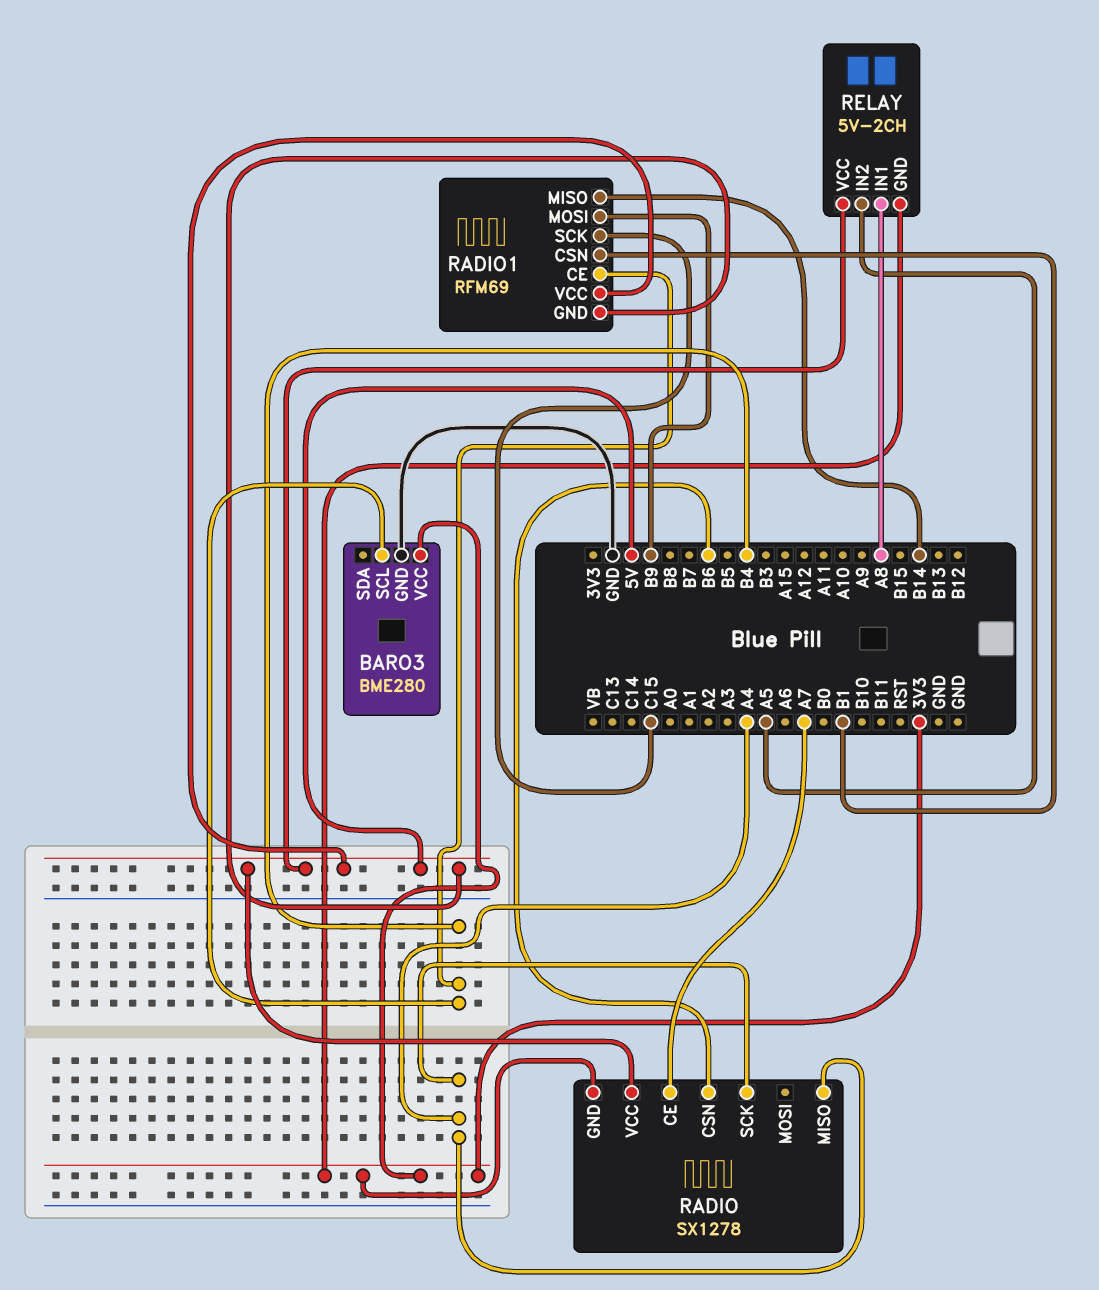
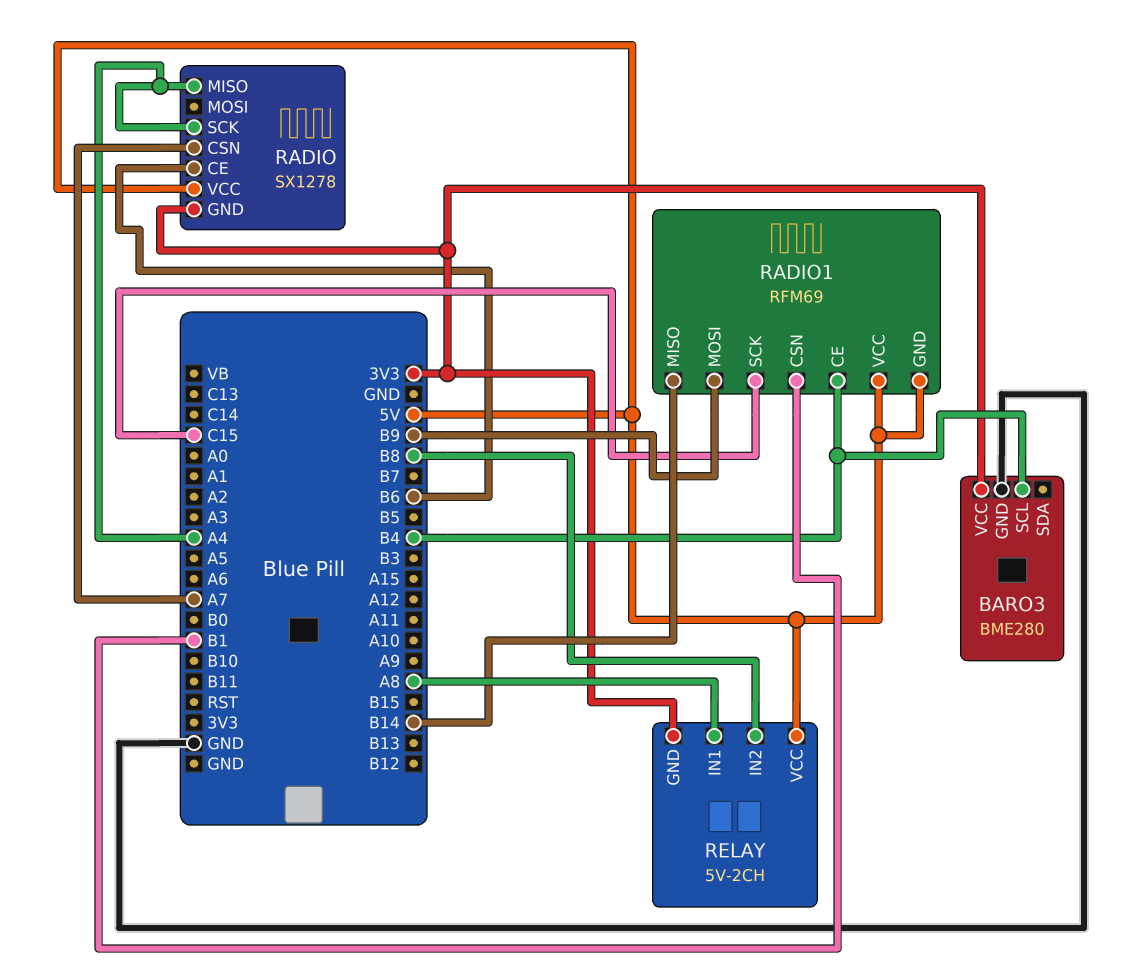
RADIO pin CE: A7 -> B6
RADIO pin CSN: B6 -> A7
RELAY pin IN2: A5 -> B8

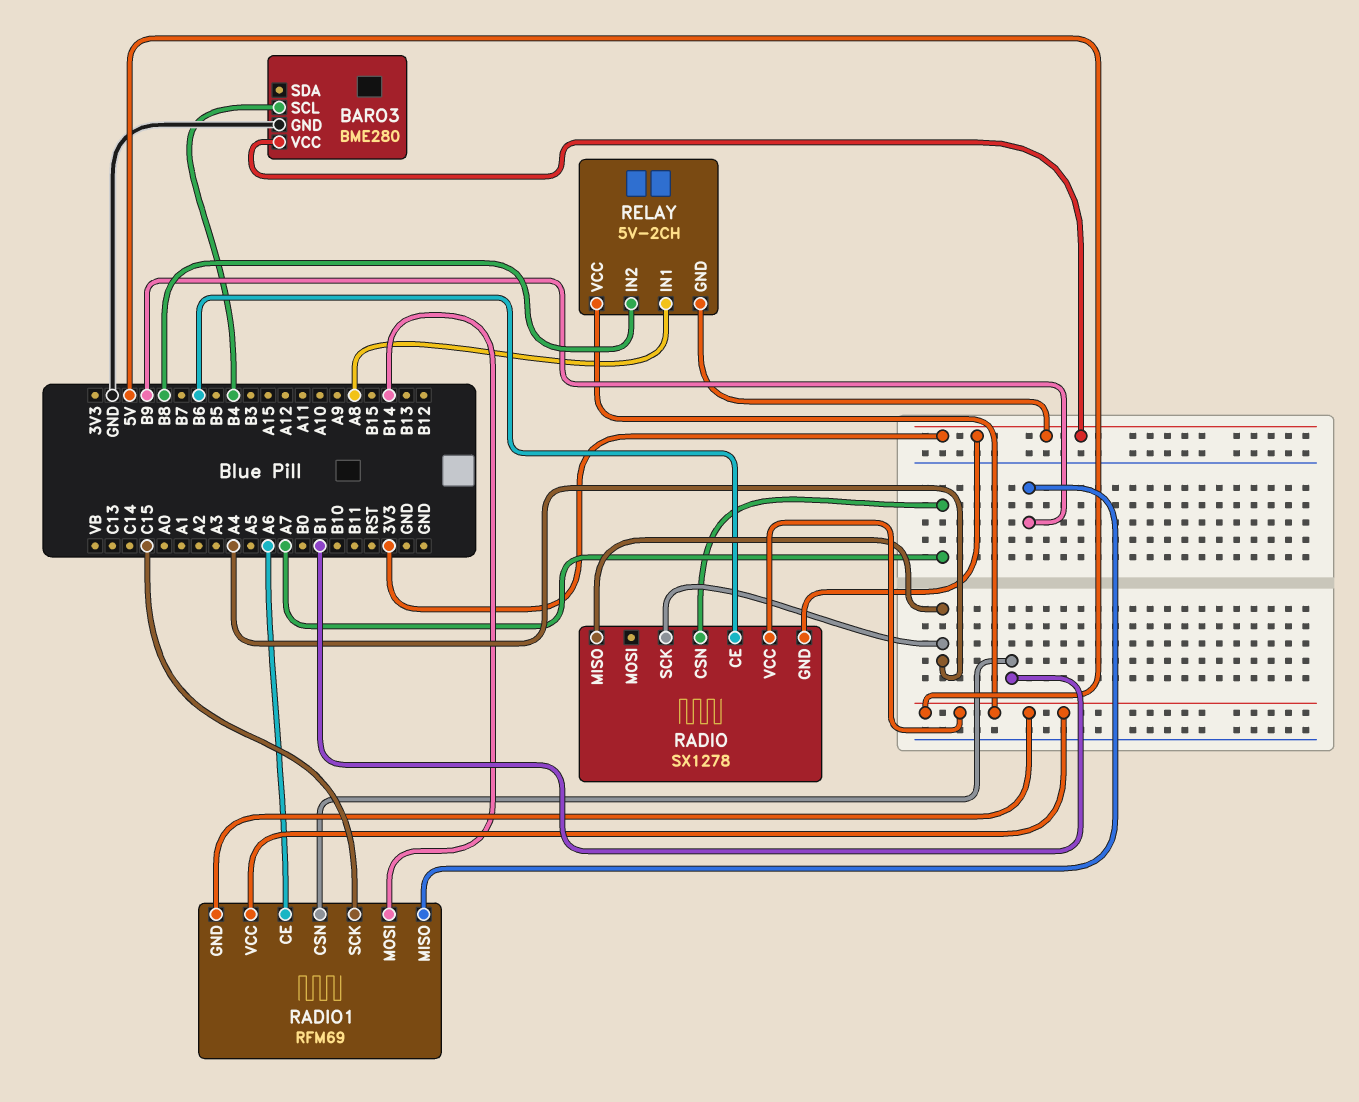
RADIO1 pin CE: B4 -> A6
RADIO1 pin MISO: B14 -> B9
RADIO1 pin MOSI: B9 -> B14

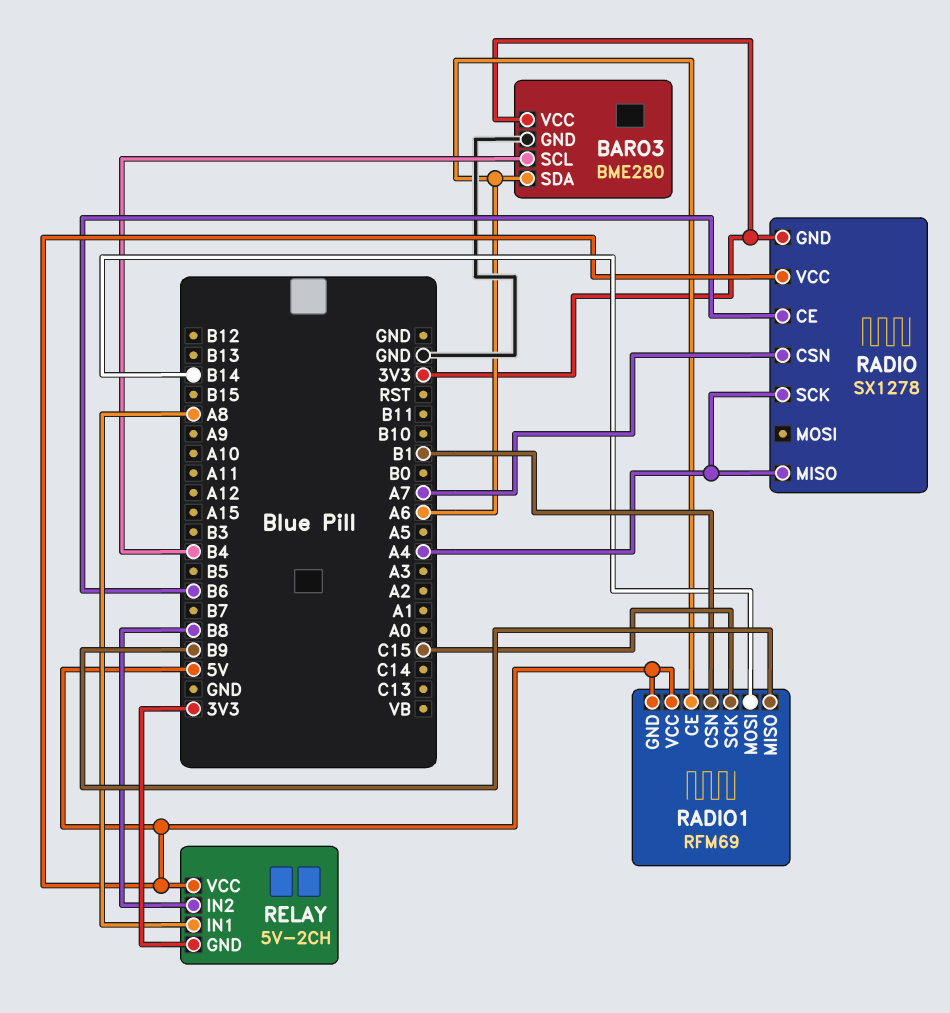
BARO3 pin SDA: none -> A6

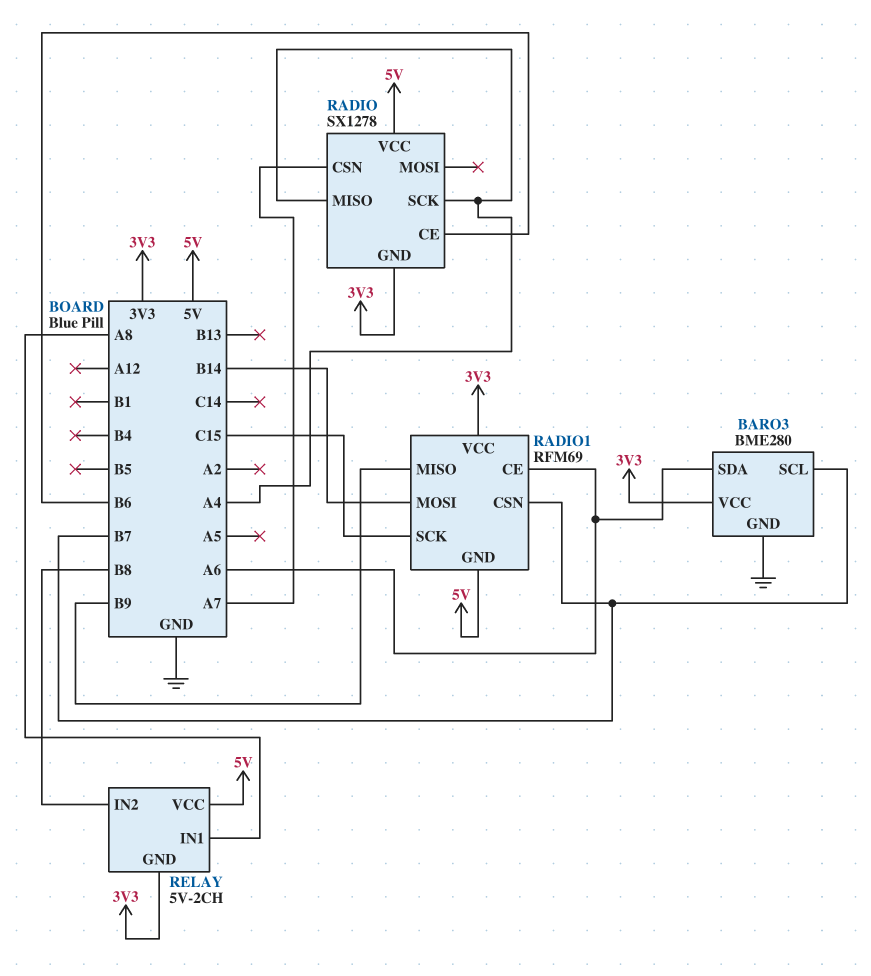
BARO3 pin SCL: B4 -> B7
RADIO1 pin CSN: B1 -> B7
RADIO1 pin VCC: 5V -> 3V3

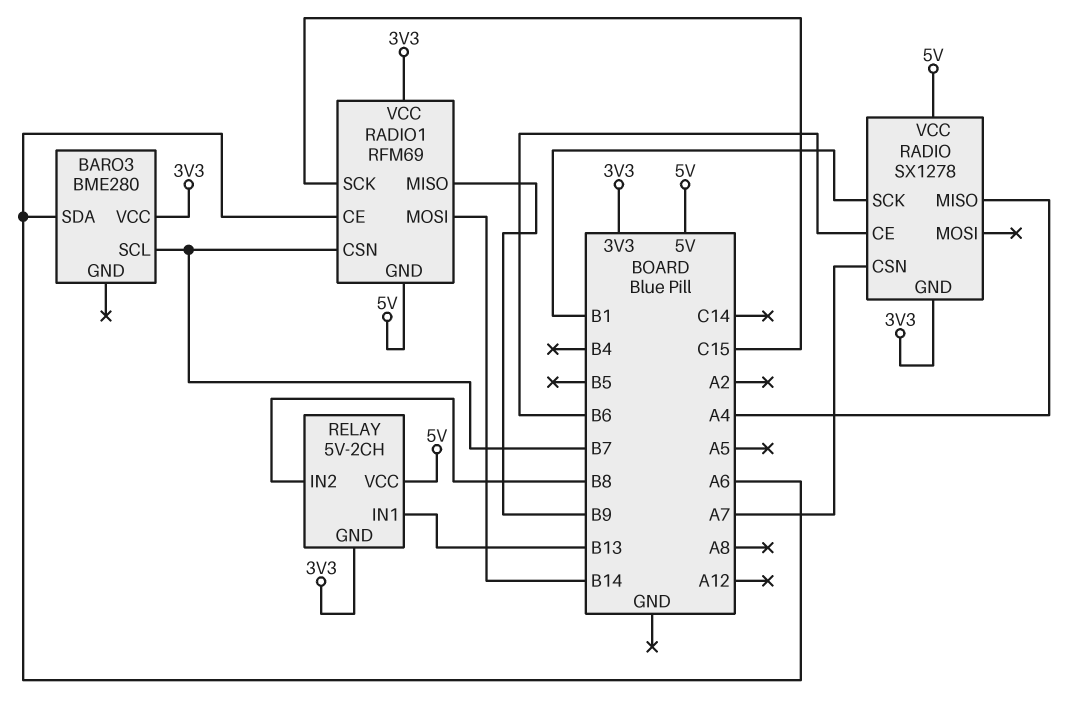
BARO3 pin GND: GND -> none
RADIO pin SCK: A4 -> B1
RELAY pin IN1: A8 -> B13

